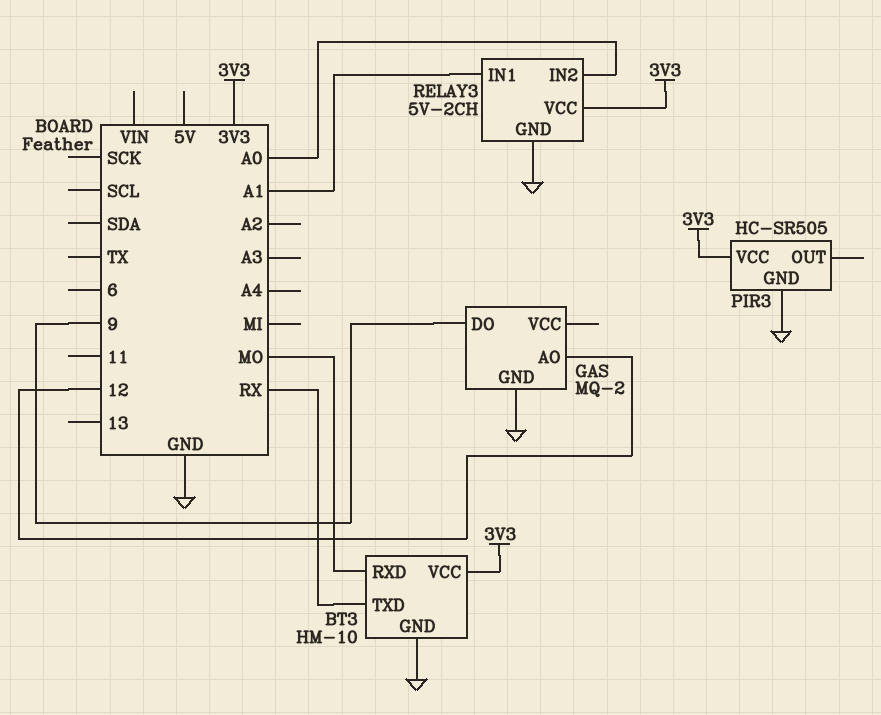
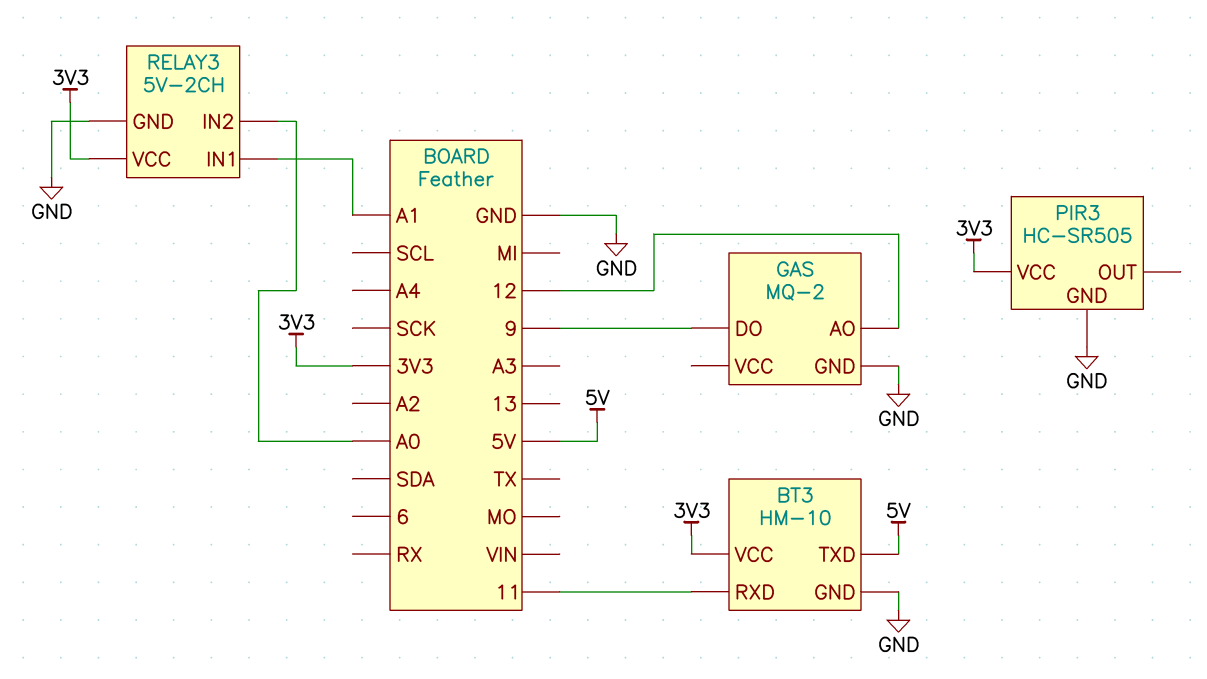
BT3 pin RXD: MO -> 11
BT3 pin TXD: RX -> 5V

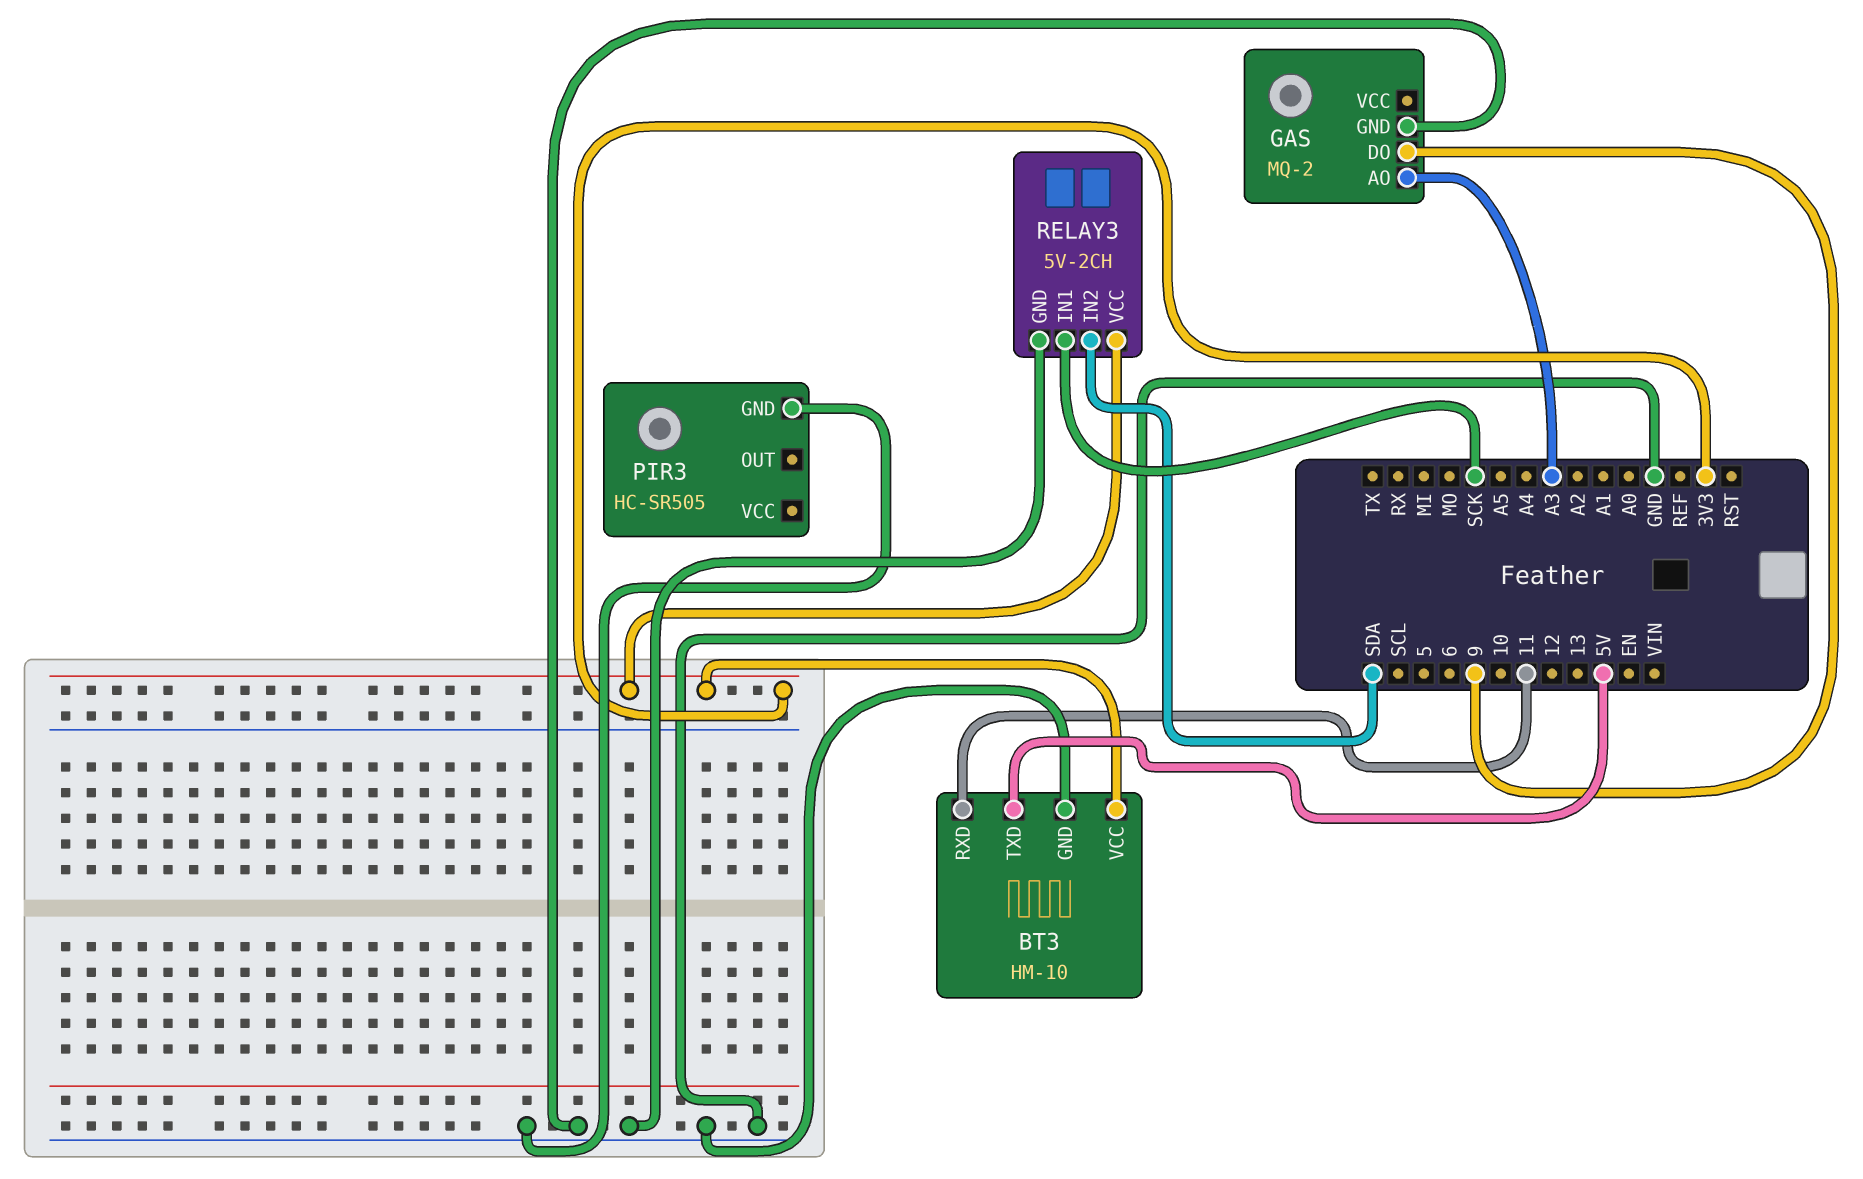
GAS pin AO: 12 -> A3
PIR3 pin VCC: 3V3 -> none
RELAY3 pin IN1: A1 -> SCK
RELAY3 pin IN2: A0 -> SDA

